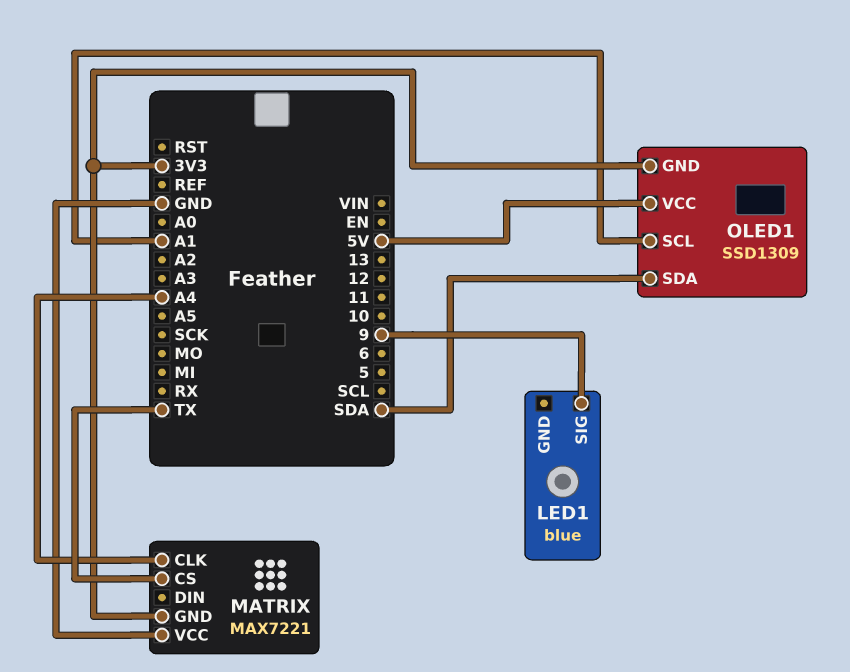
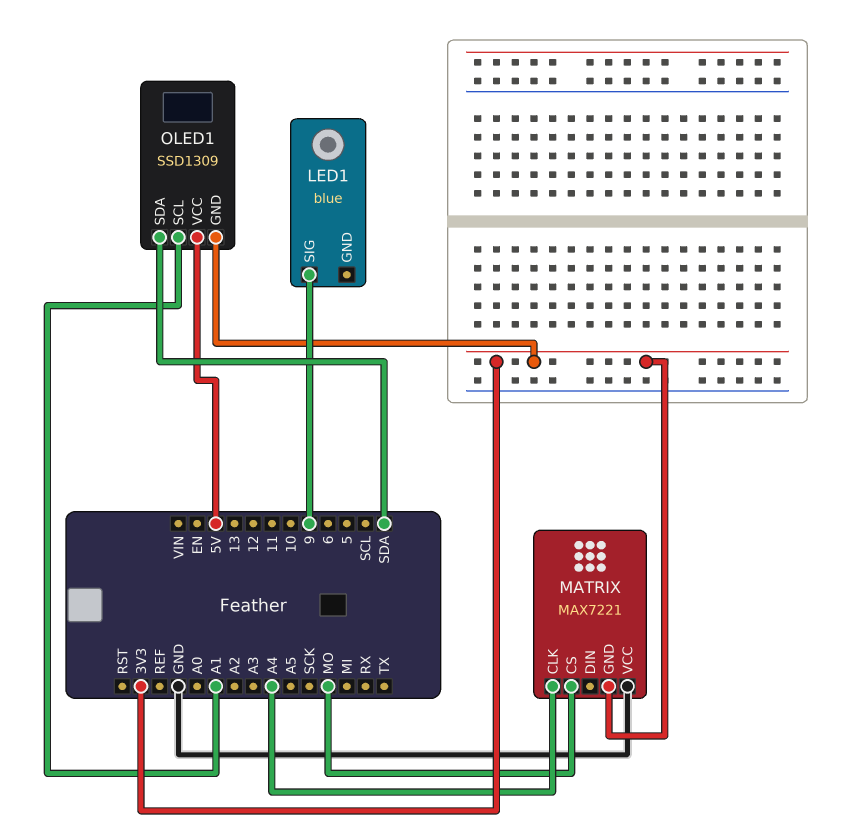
MATRIX pin CS: TX -> MO

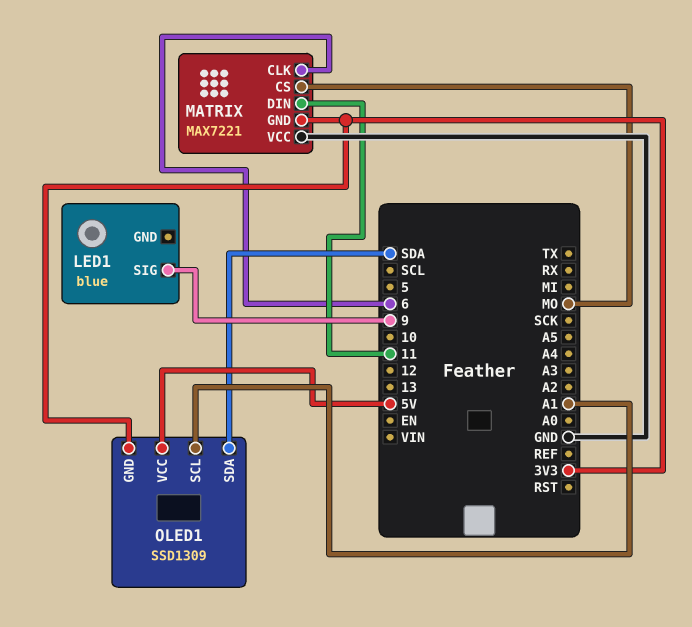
MATRIX pin CLK: A4 -> 6
MATRIX pin DIN: none -> 11

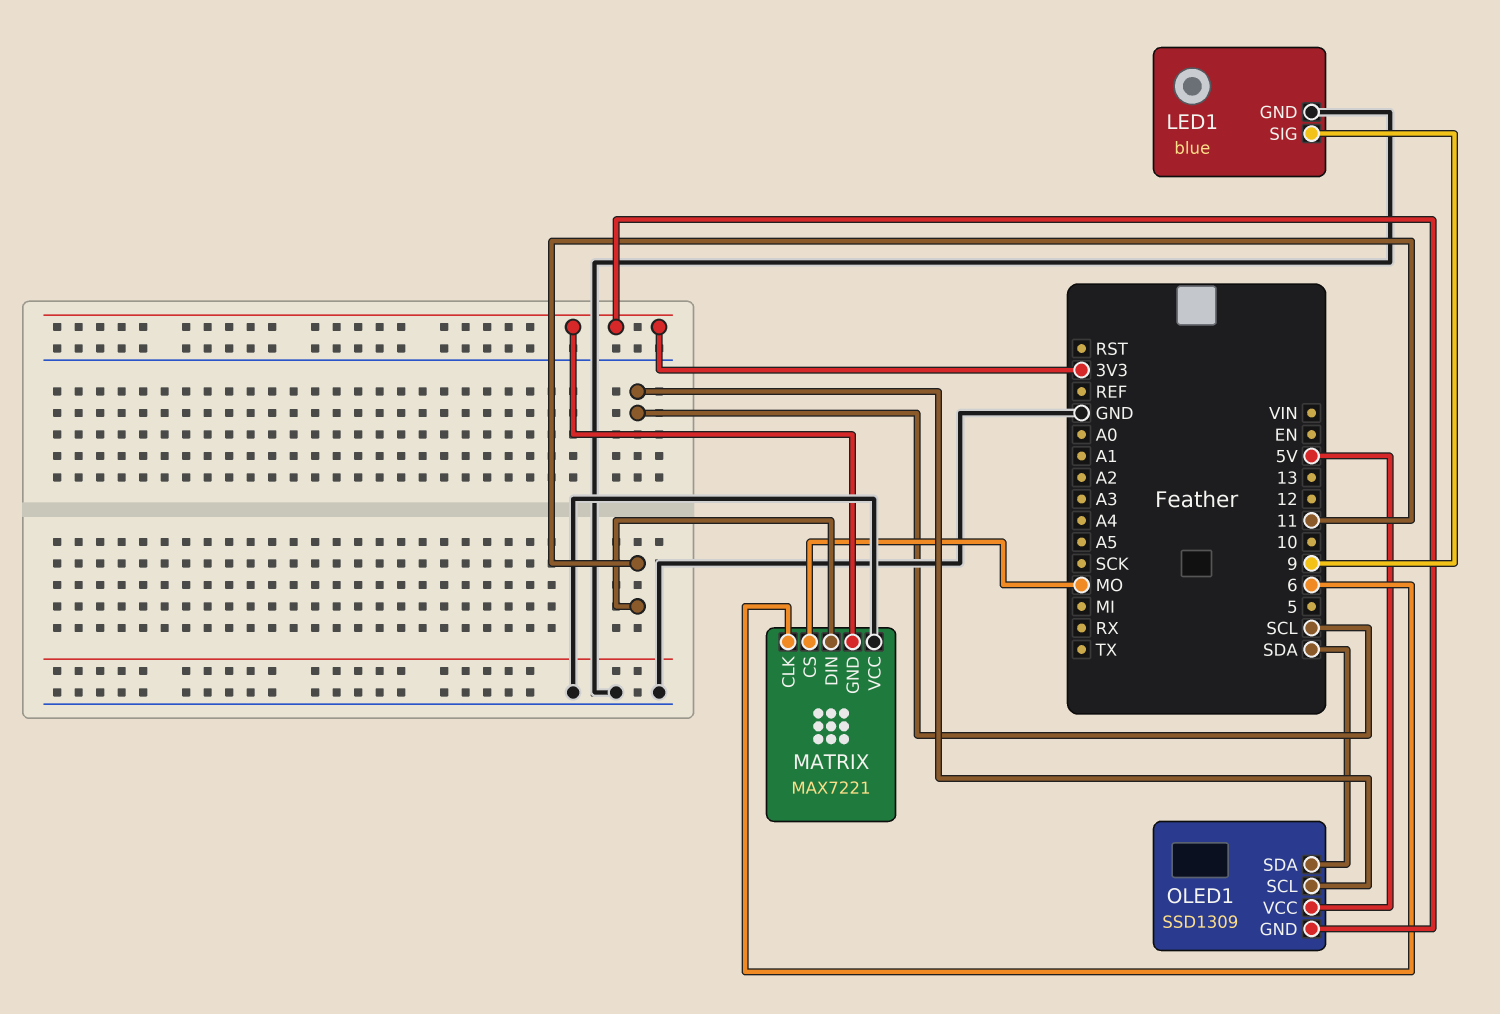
LED1 pin GND: none -> GND
OLED1 pin SCL: A1 -> SCL

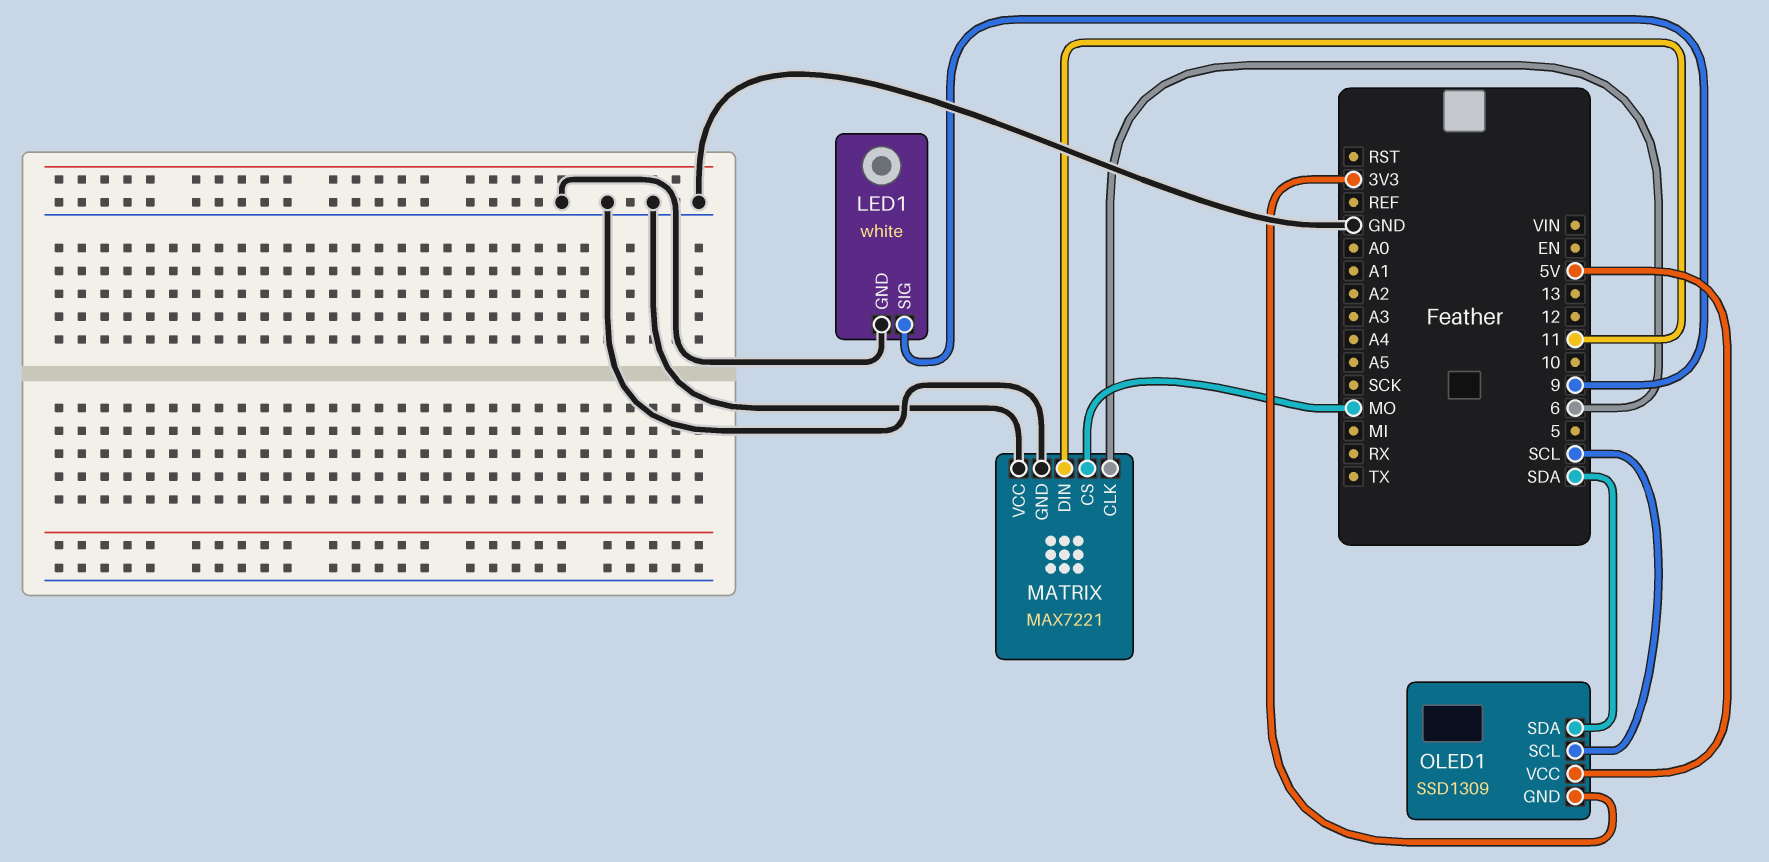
LED1: blue -> white
MATRIX pin GND: 3V3 -> GND

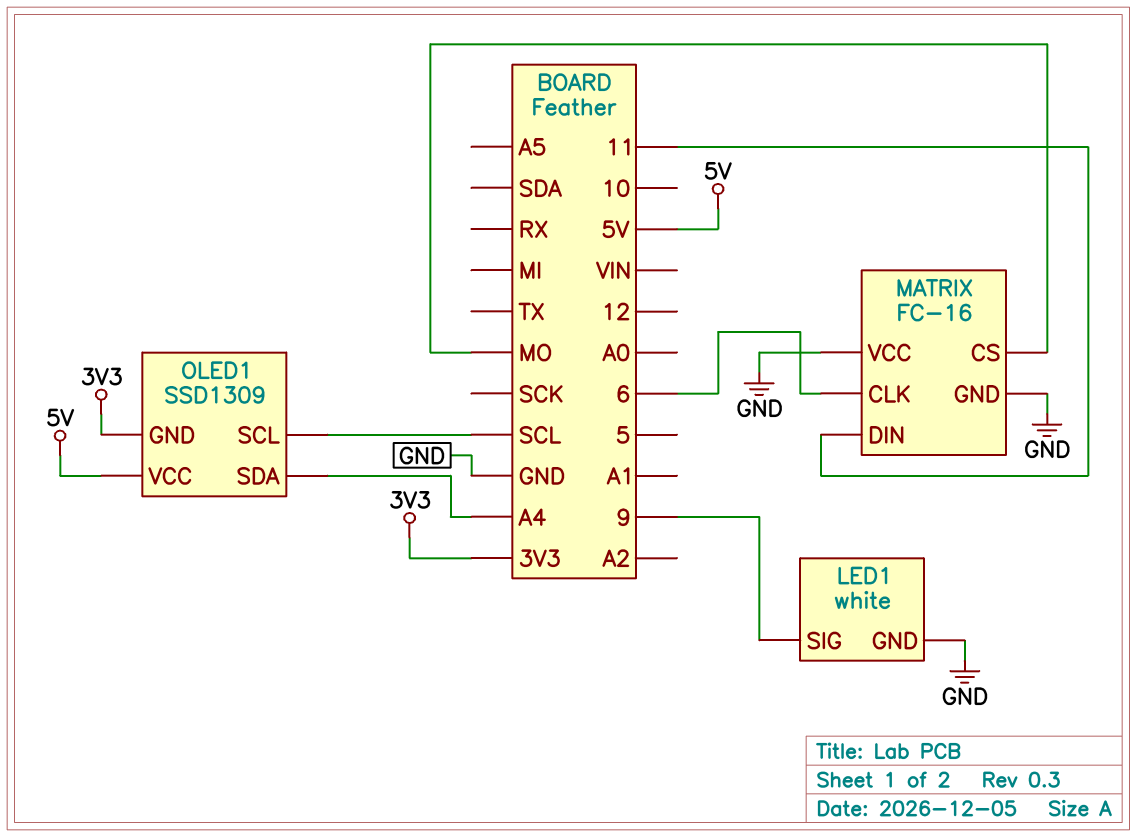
MATRIX: MAX7221 -> FC-16
OLED1 pin SDA: SDA -> A4

